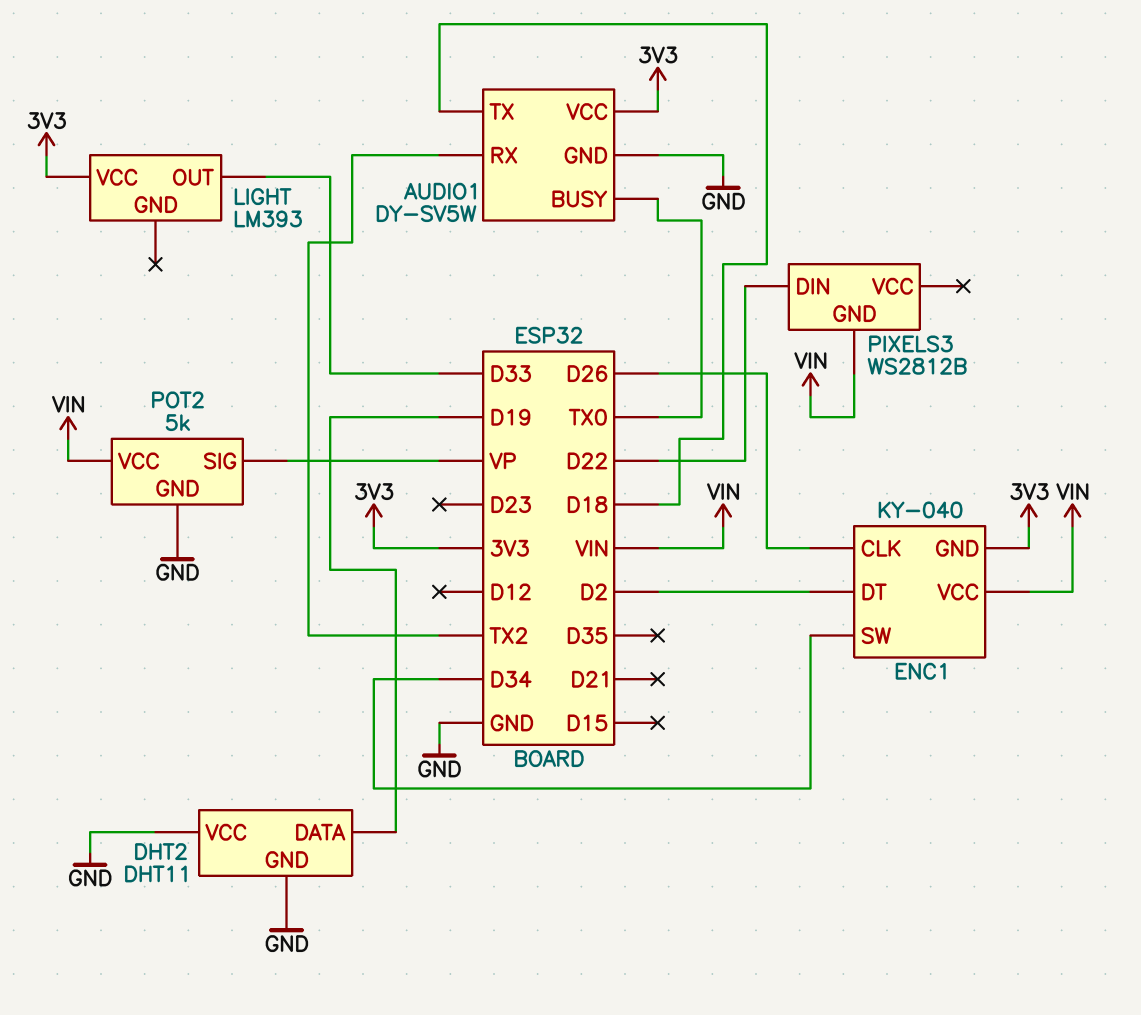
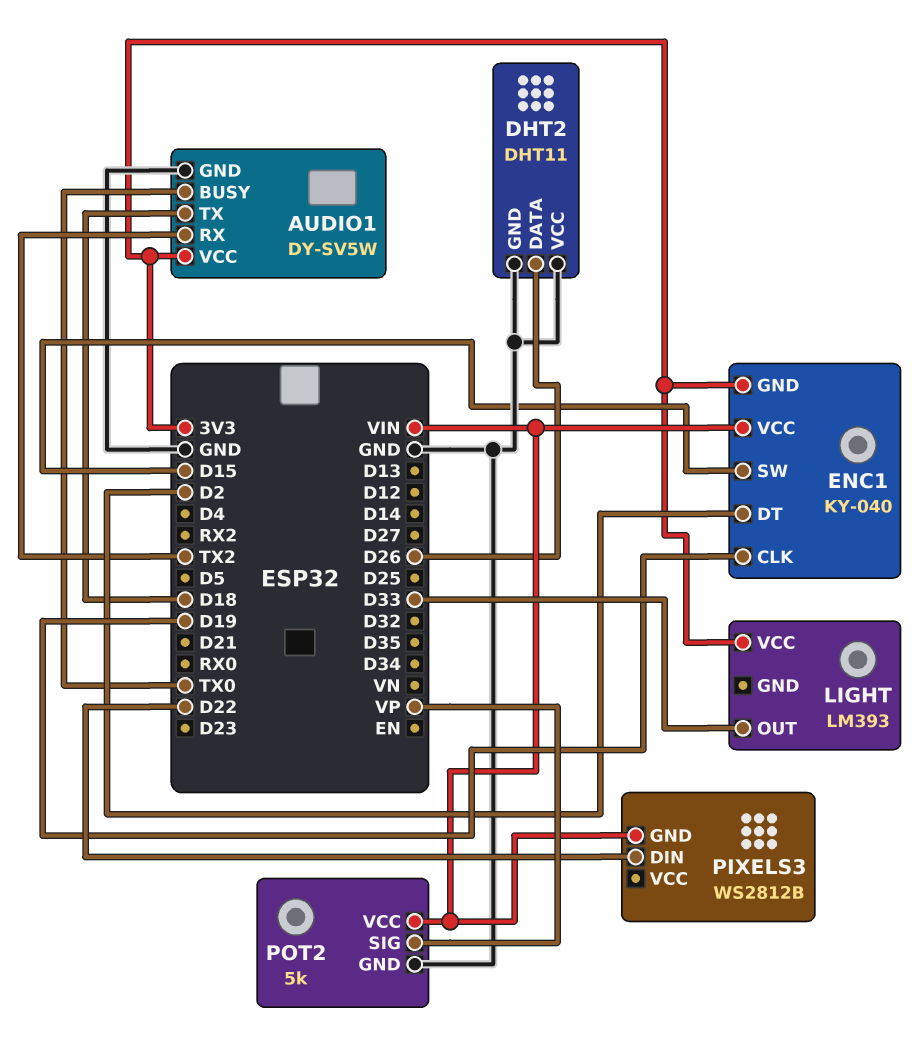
DHT2 pin DATA: D19 -> D26
ENC1 pin CLK: D26 -> D19
ENC1 pin SW: D34 -> D15

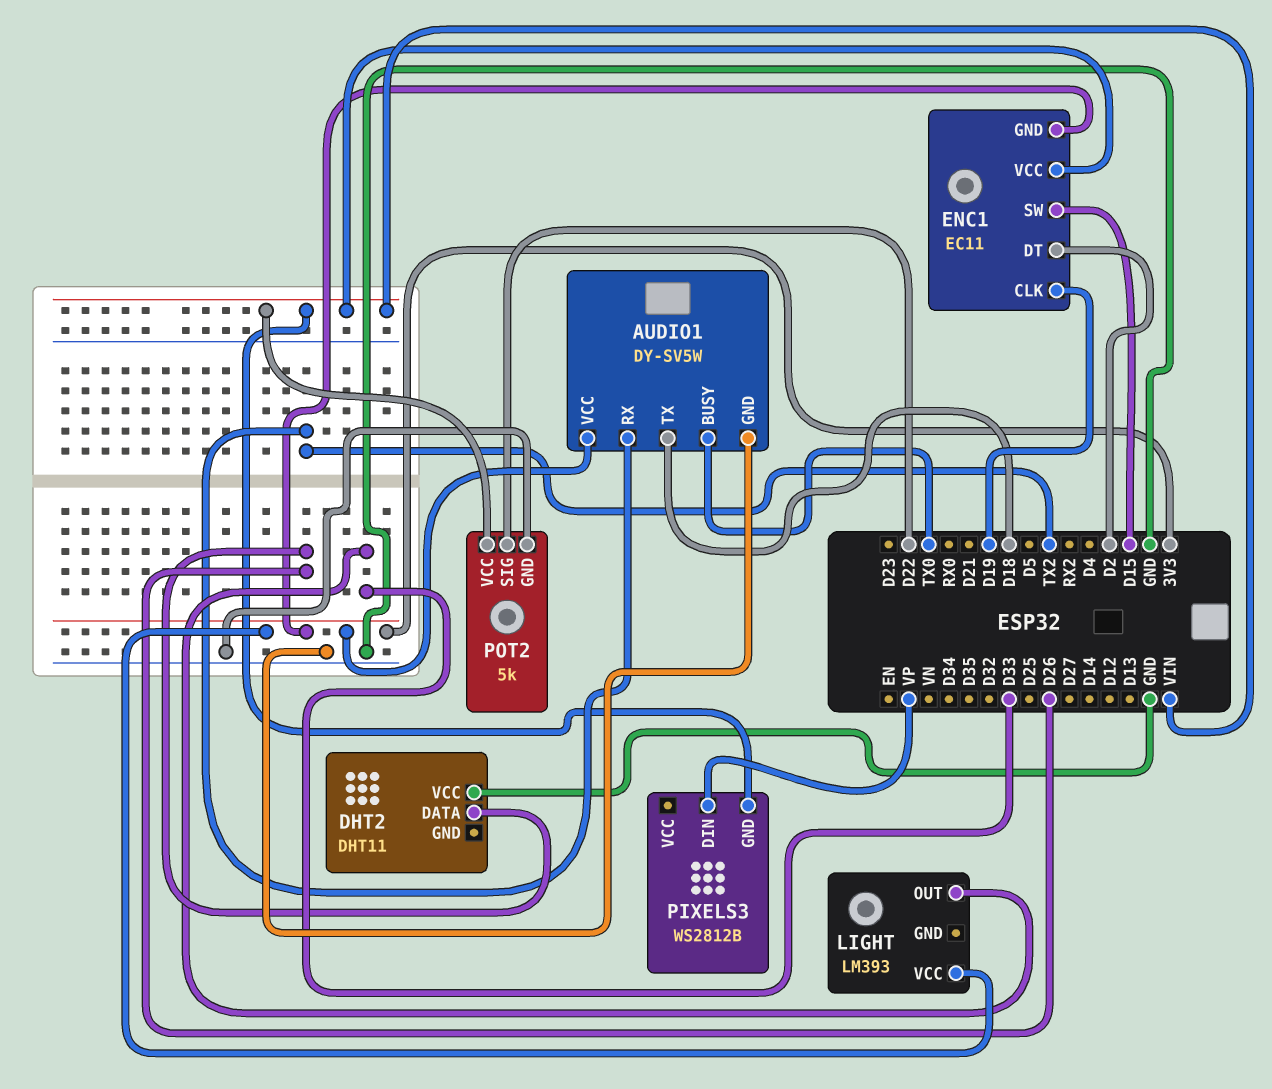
DHT2 pin GND: GND -> none
ENC1: KY-040 -> EC11
PIXELS3 pin DIN: D22 -> VP
POT2 pin SIG: VP -> D22

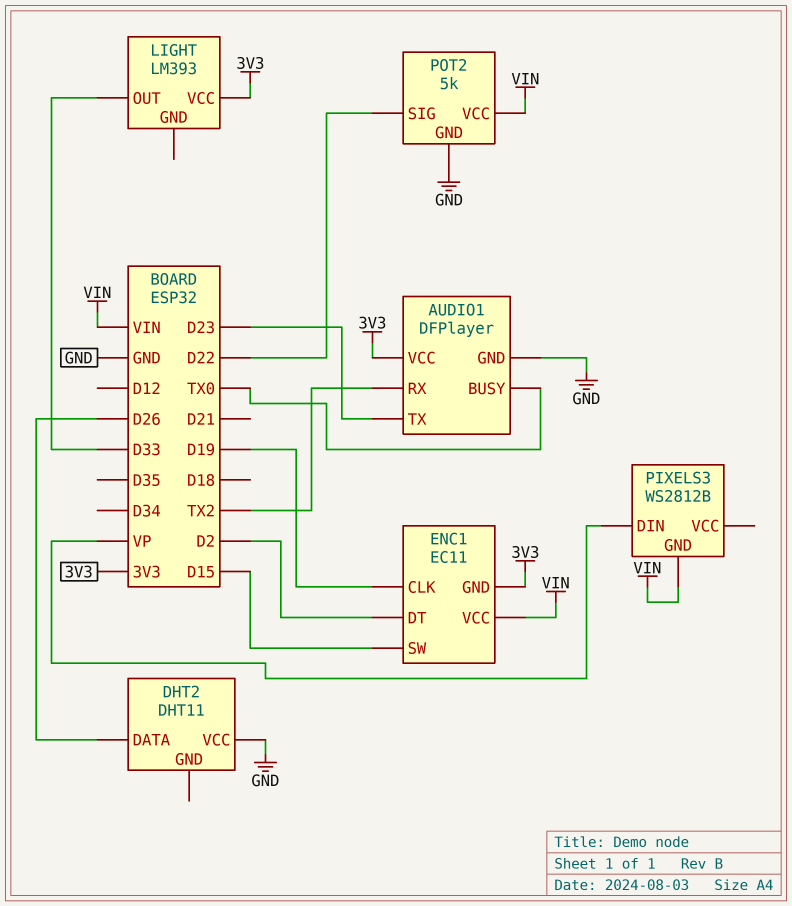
AUDIO1: DY-SV5W -> DFPlayer
AUDIO1 pin TX: D18 -> D23

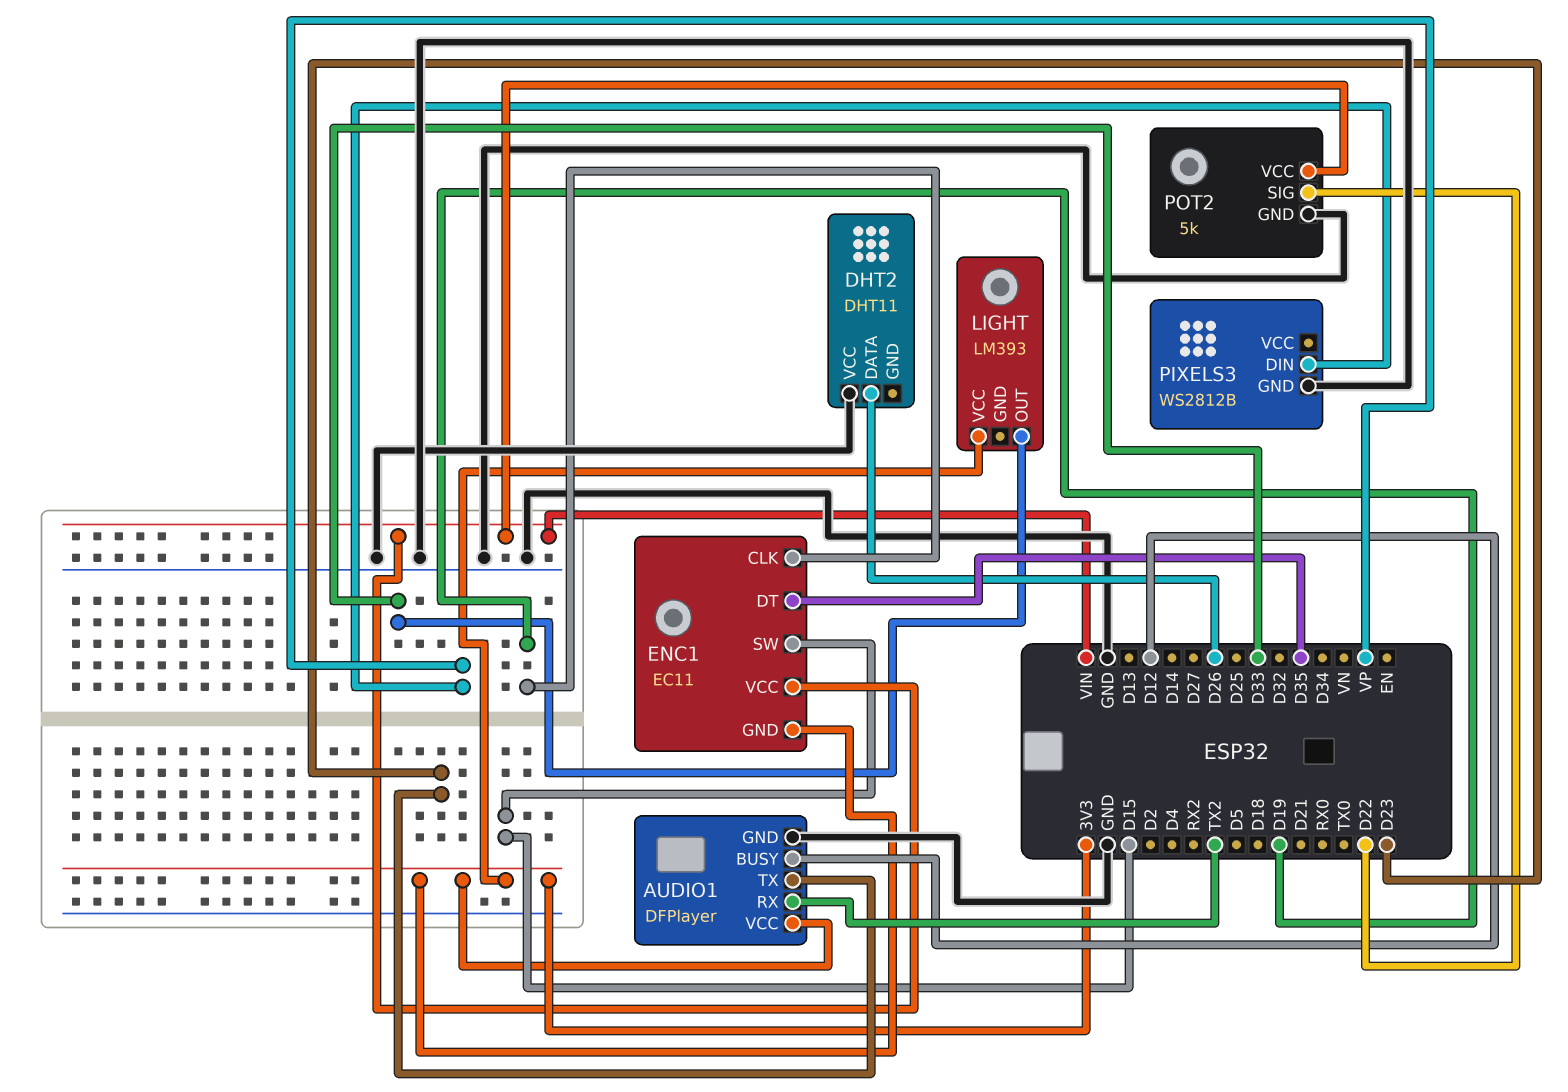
AUDIO1 pin BUSY: TX0 -> D12
ENC1 pin DT: D2 -> D35
PIXELS3 pin GND: VIN -> GND

